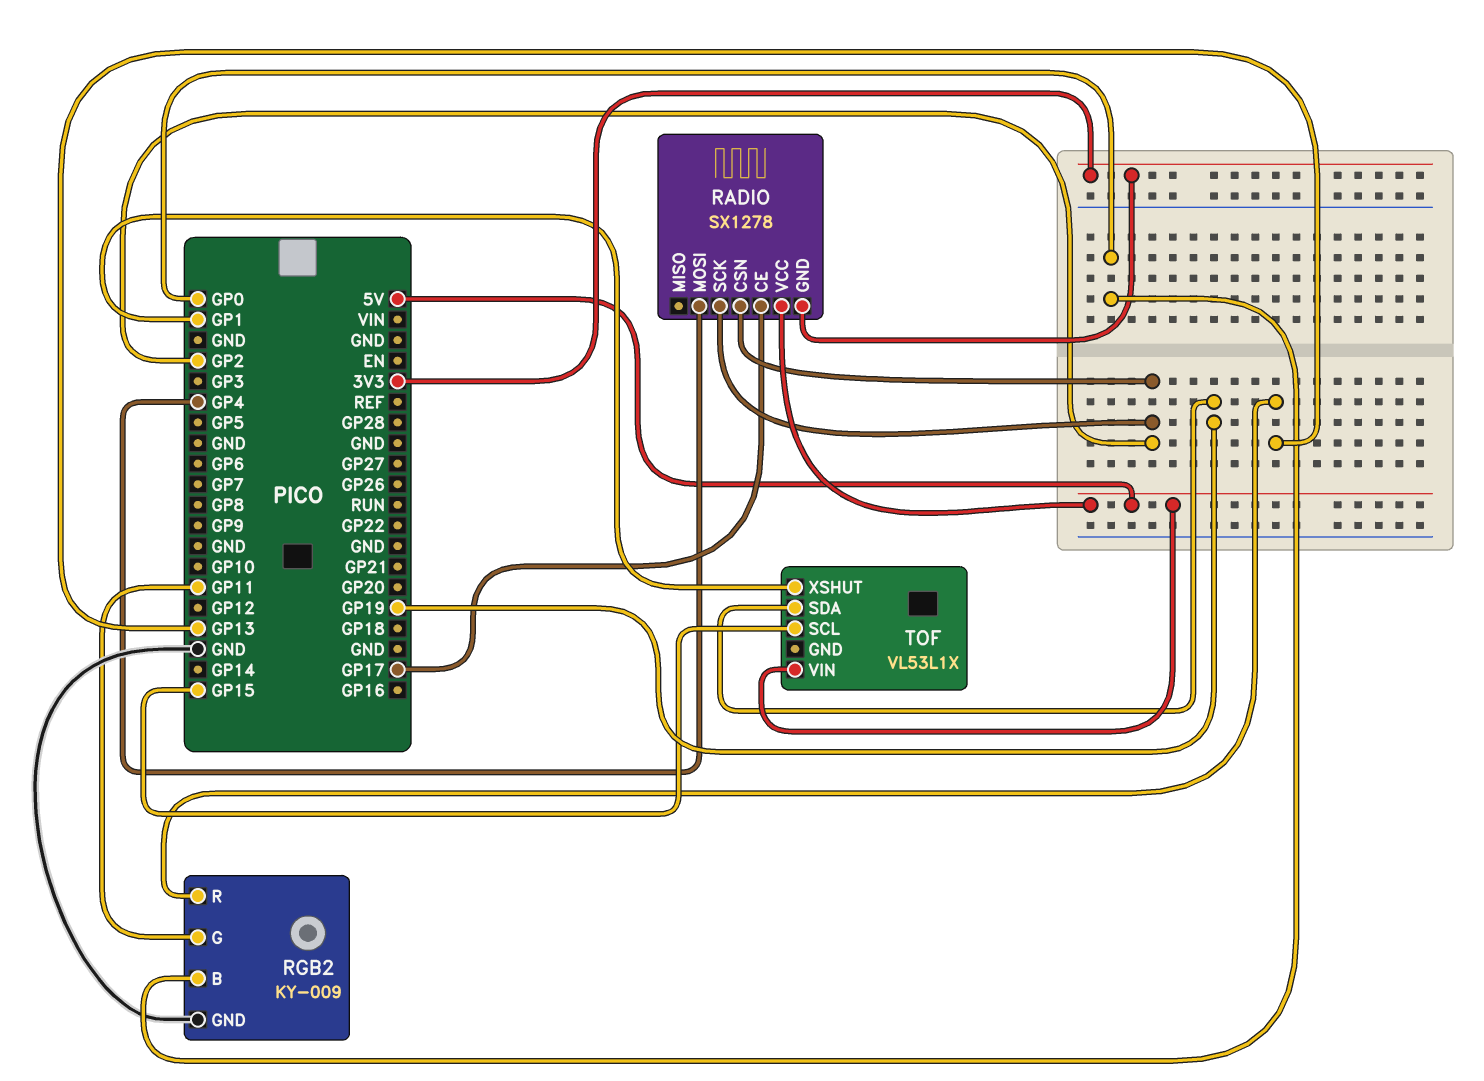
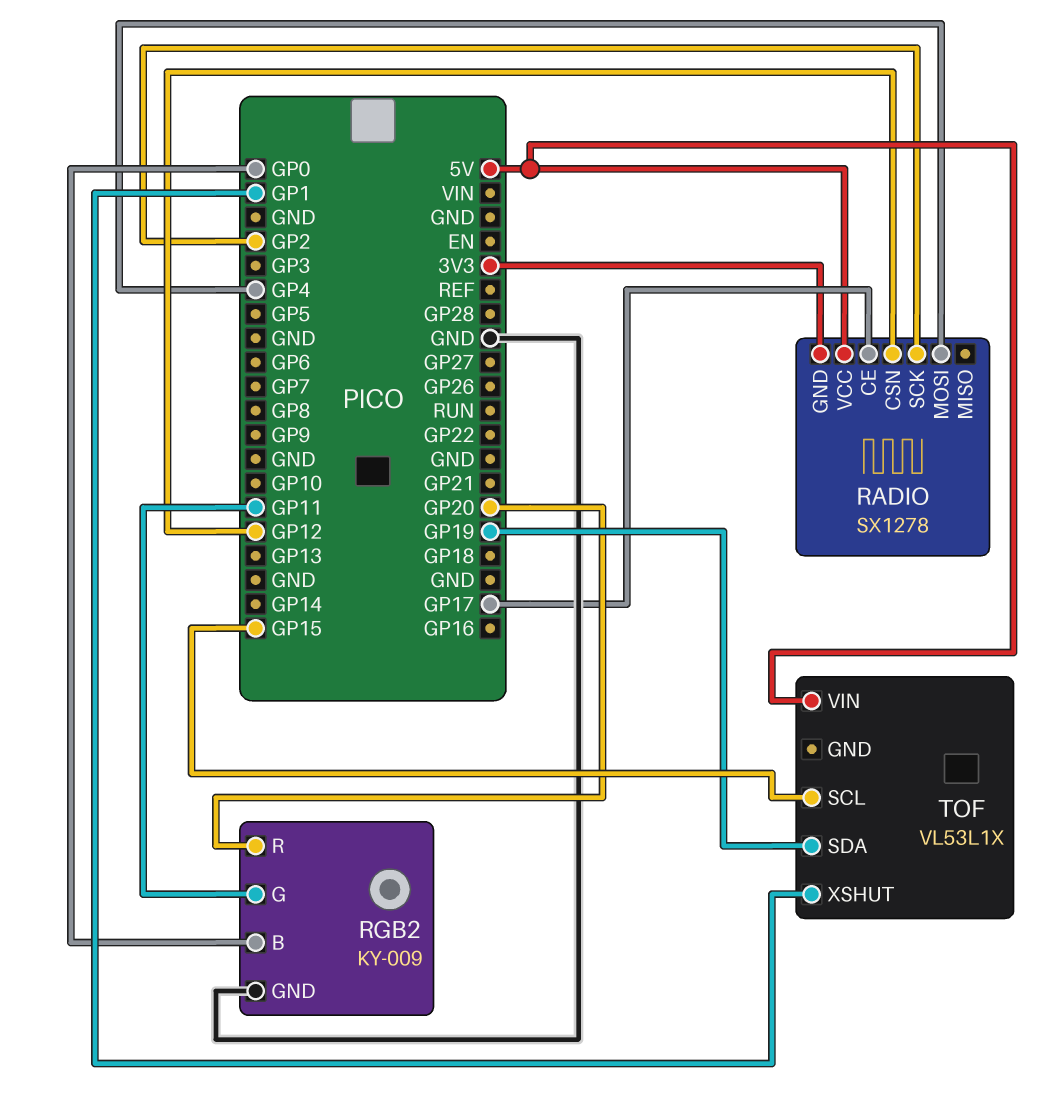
RADIO pin CSN: GP2 -> GP12
RGB2 pin R: GP13 -> GP20

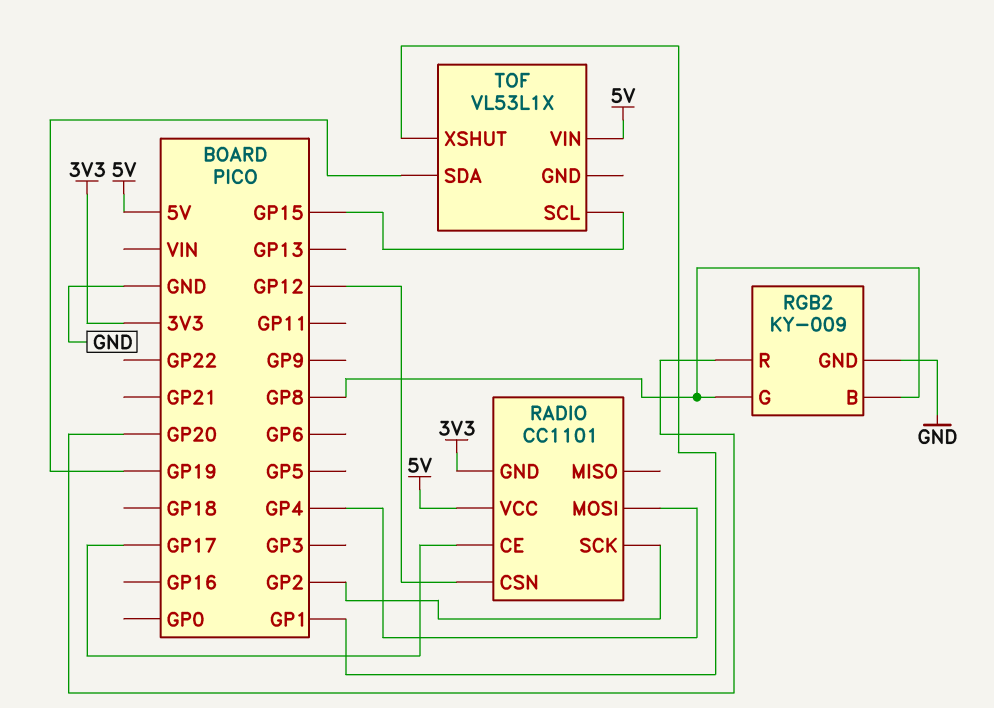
RADIO: SX1278 -> CC1101
RGB2 pin B: GP0 -> GP8
RGB2 pin G: GP11 -> GP8

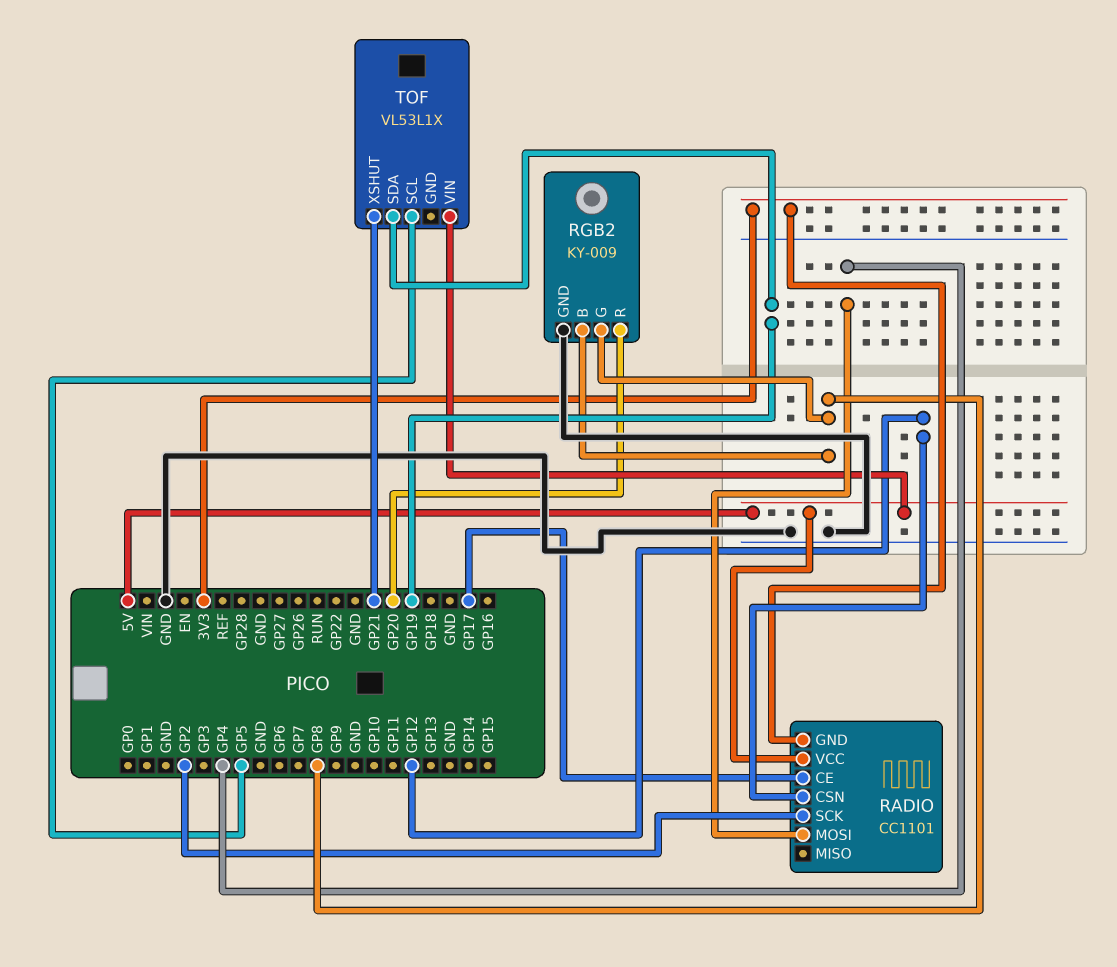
TOF pin SCL: GP15 -> GP5
TOF pin XSHUT: GP1 -> GP21

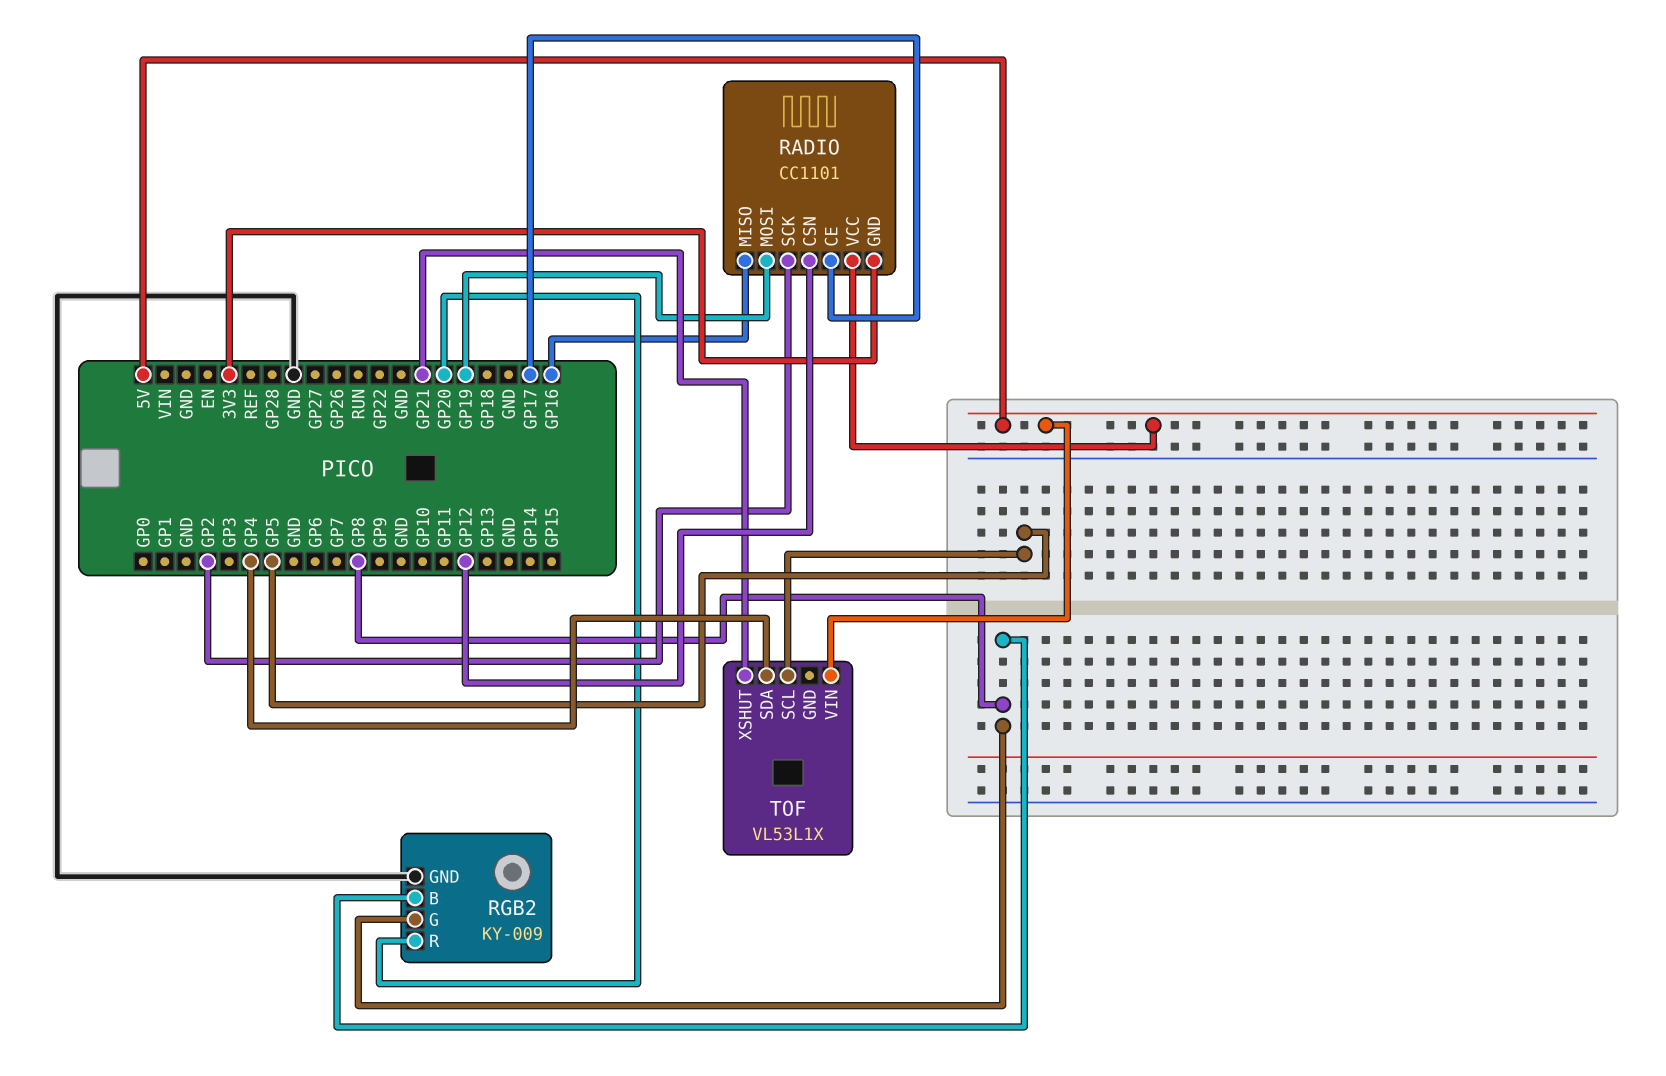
RADIO pin MISO: none -> GP16
RADIO pin MOSI: GP4 -> GP19
TOF pin SDA: GP19 -> GP4

